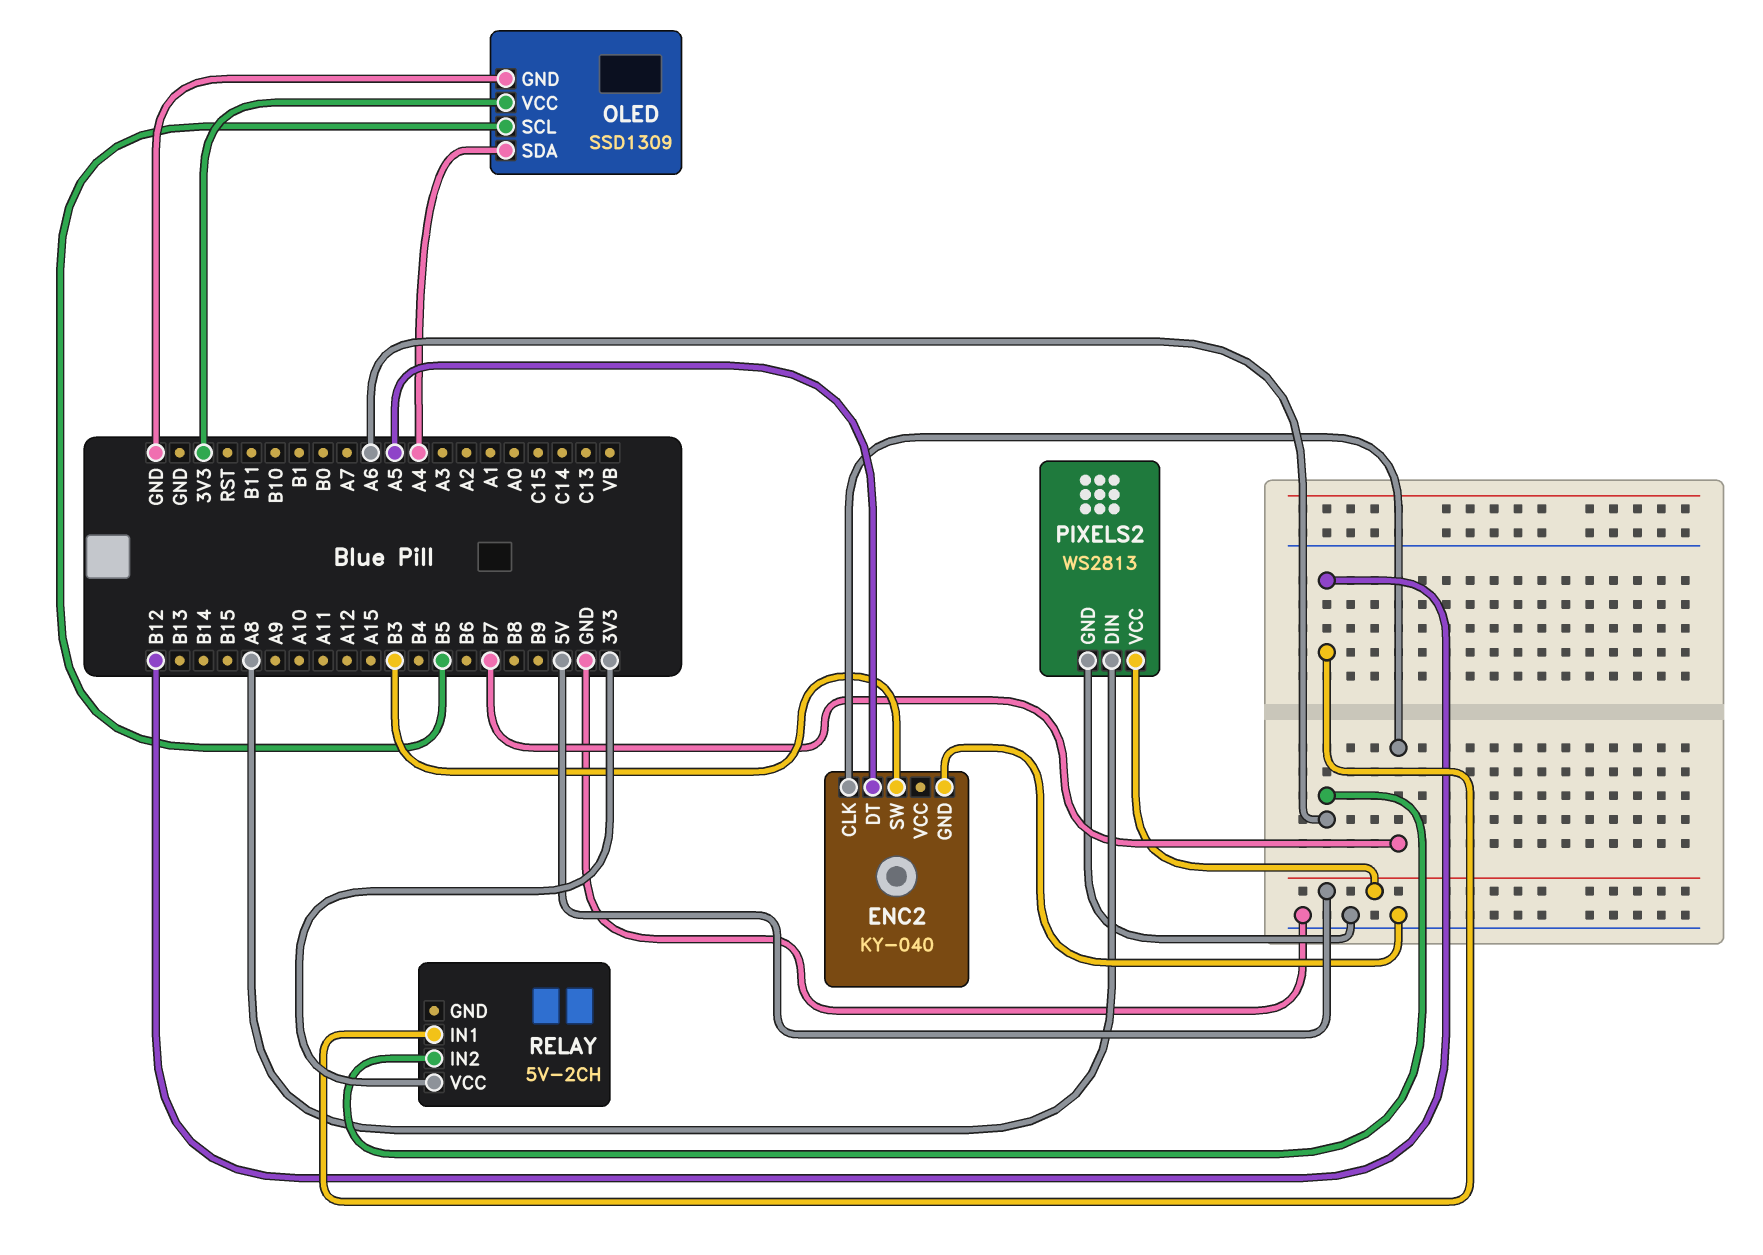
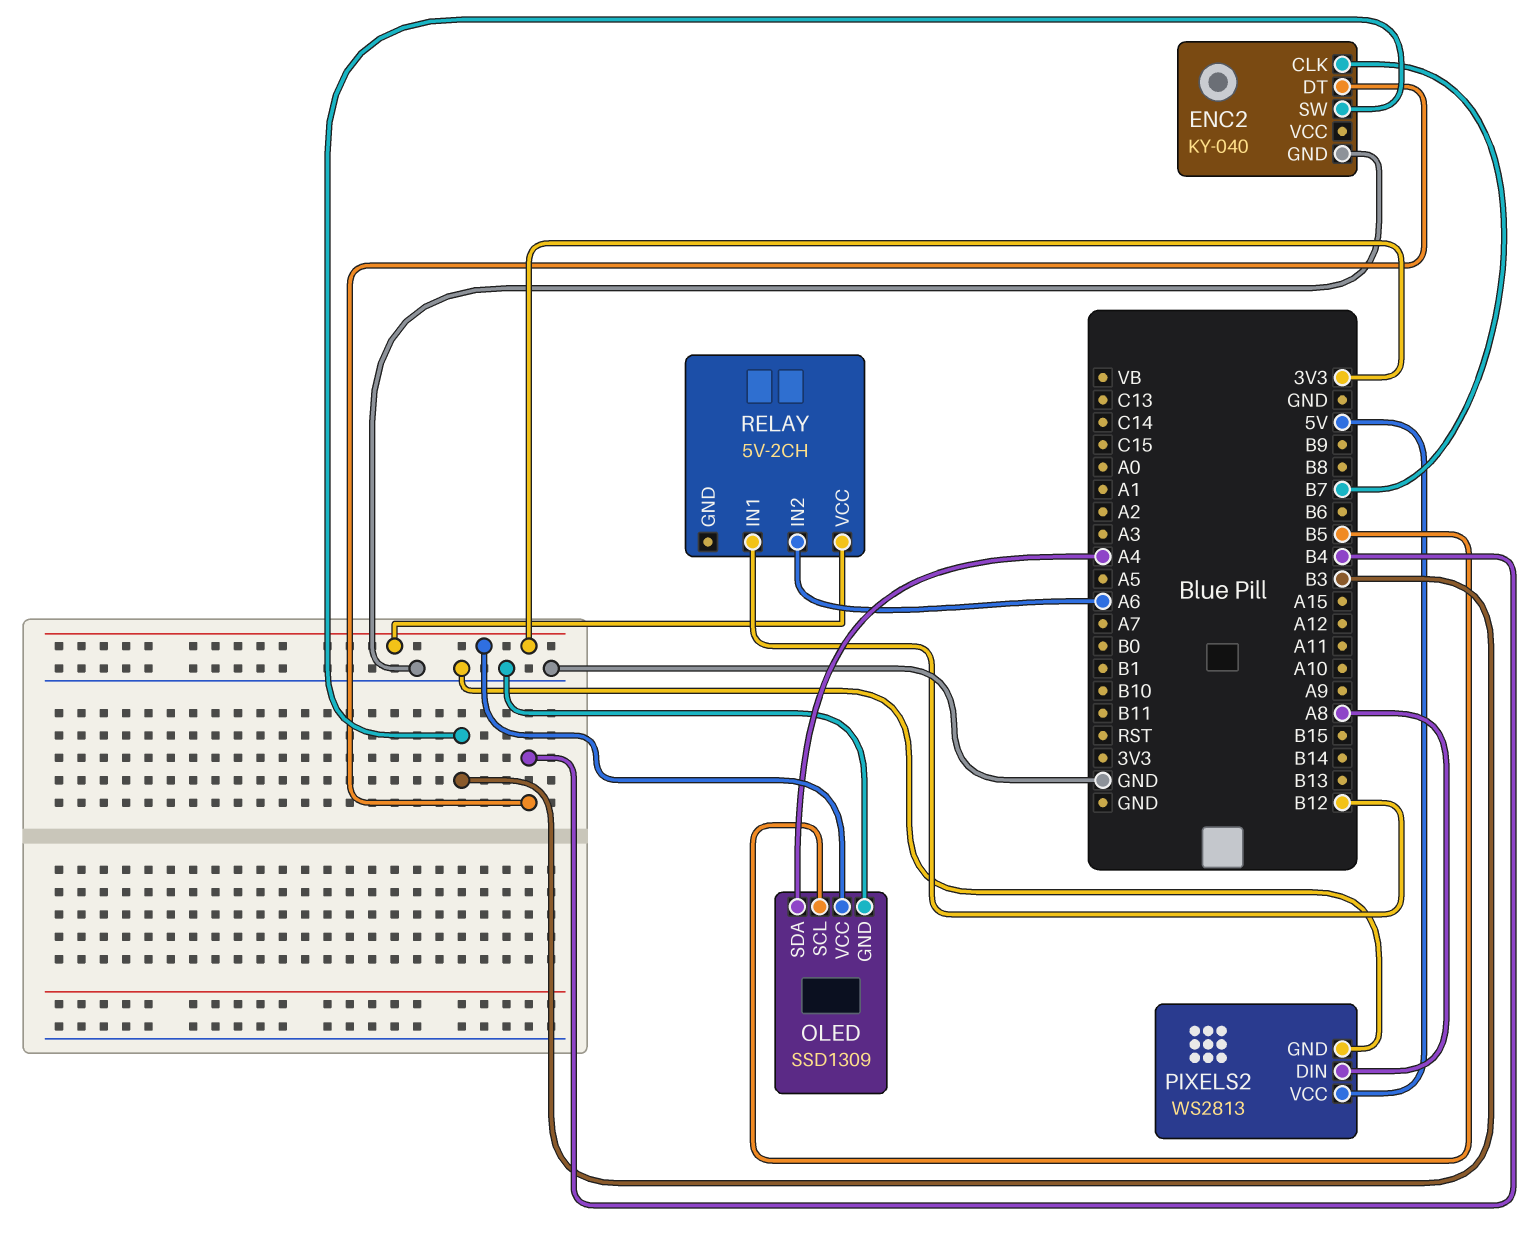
ENC2 pin DT: A5 -> B4

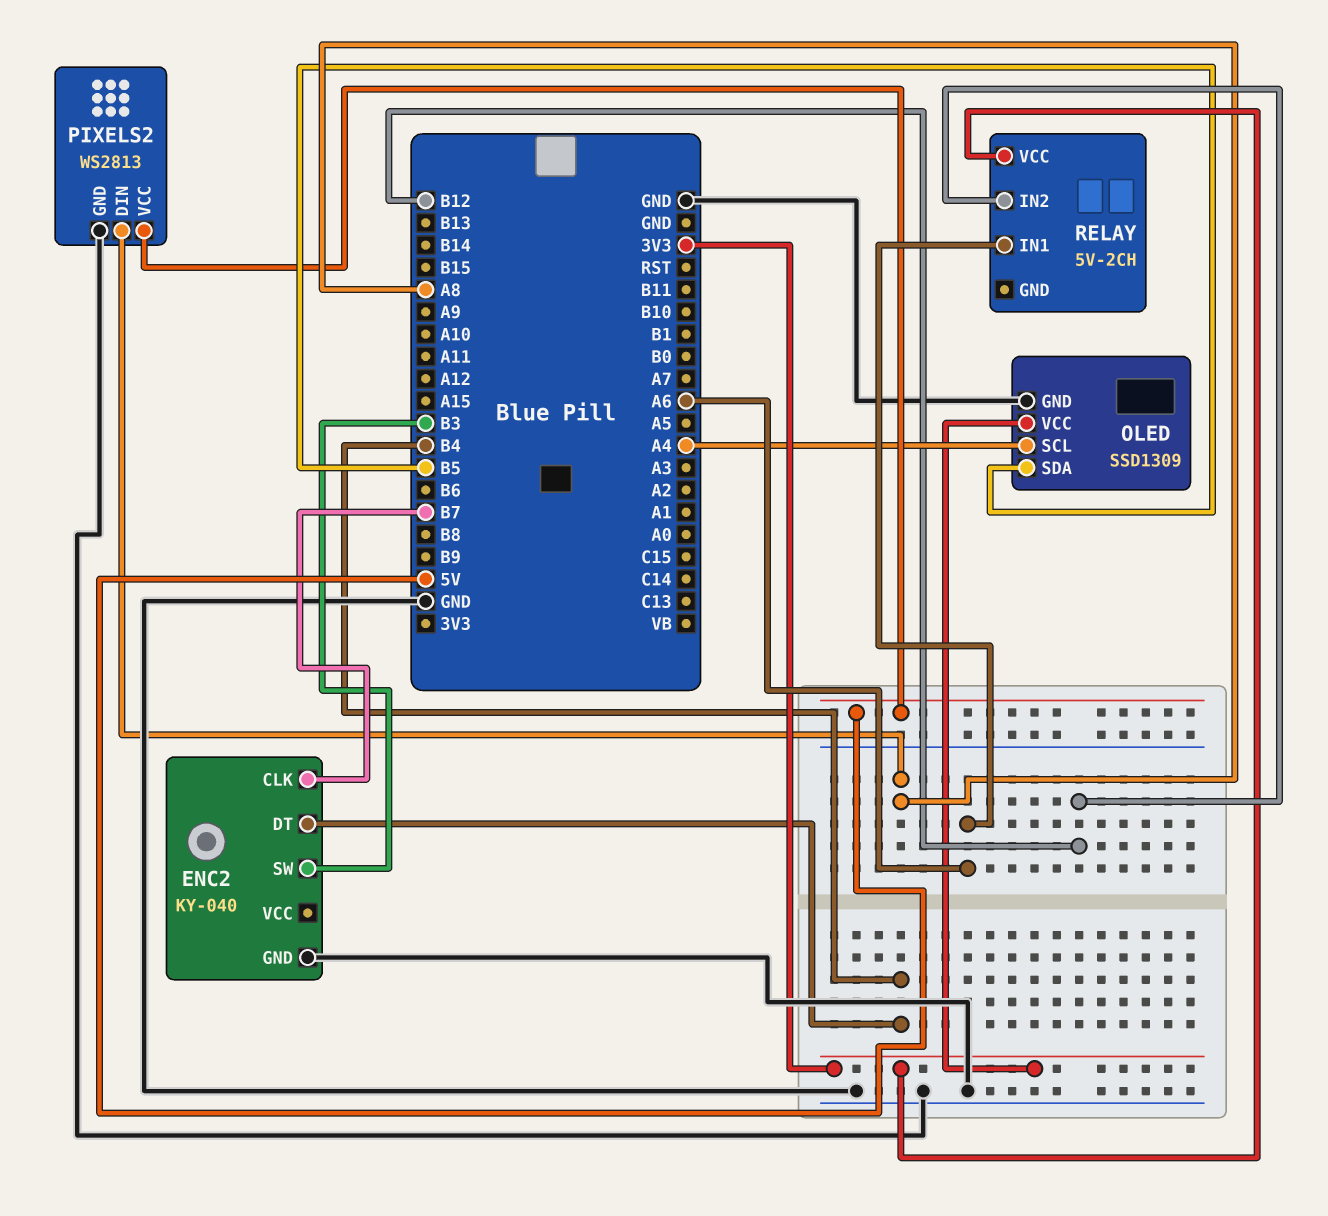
OLED pin SCL: B5 -> A4
OLED pin SDA: A4 -> B5
RELAY pin IN1: B12 -> A6
RELAY pin IN2: A6 -> B12

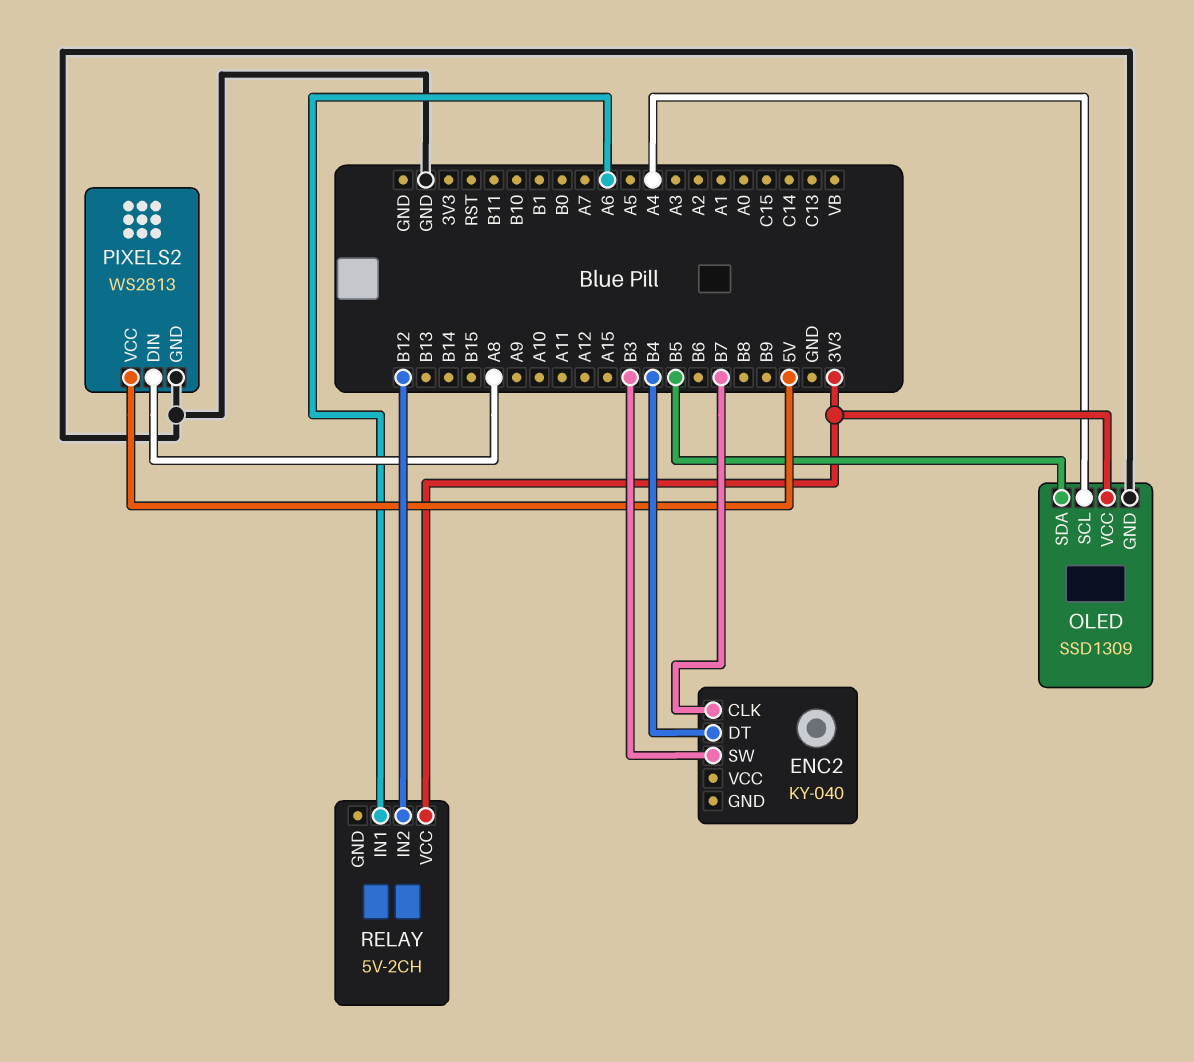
ENC2 pin GND: GND -> none

